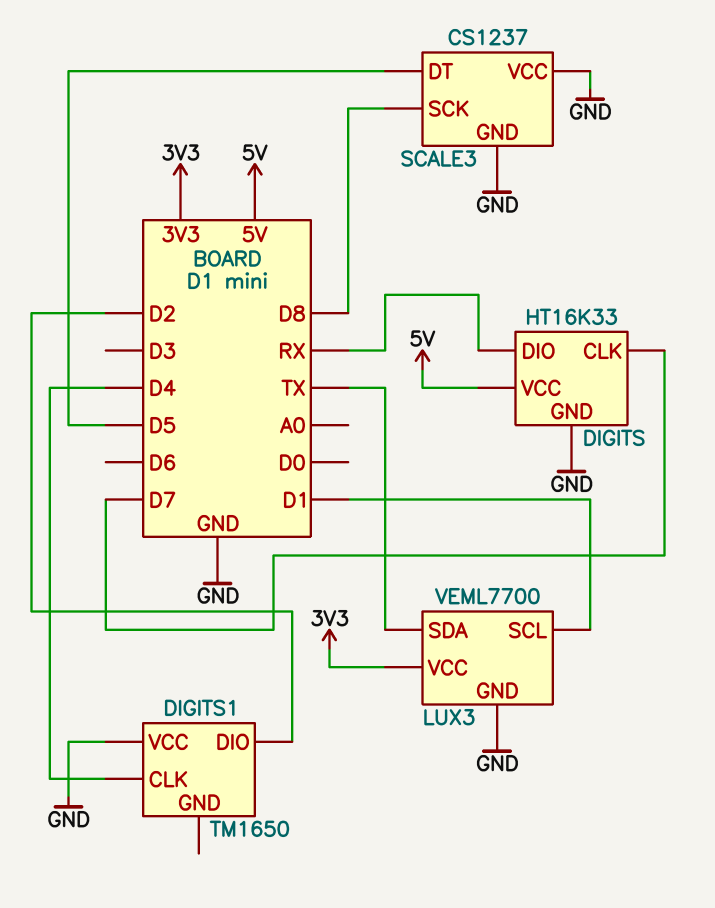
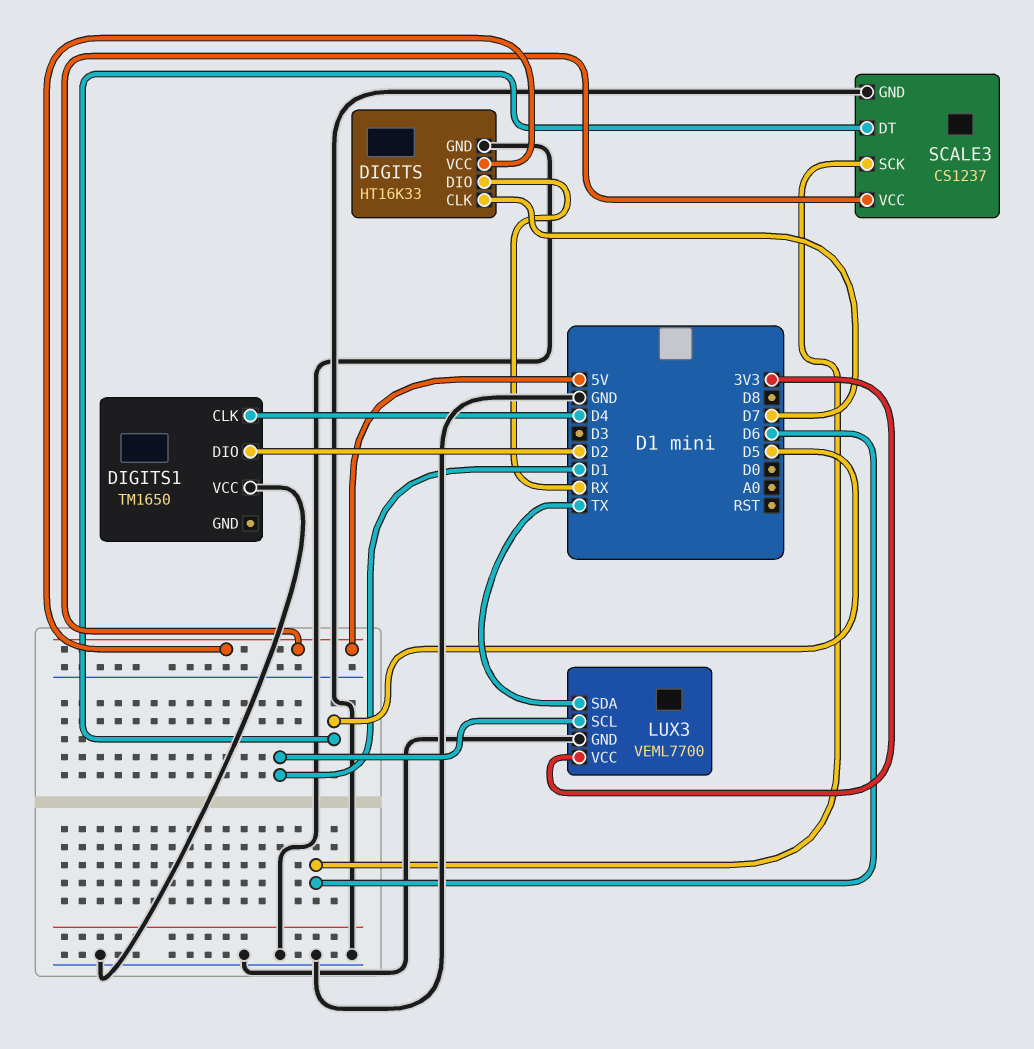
SCALE3 pin SCK: D8 -> D6
SCALE3 pin VCC: GND -> 5V

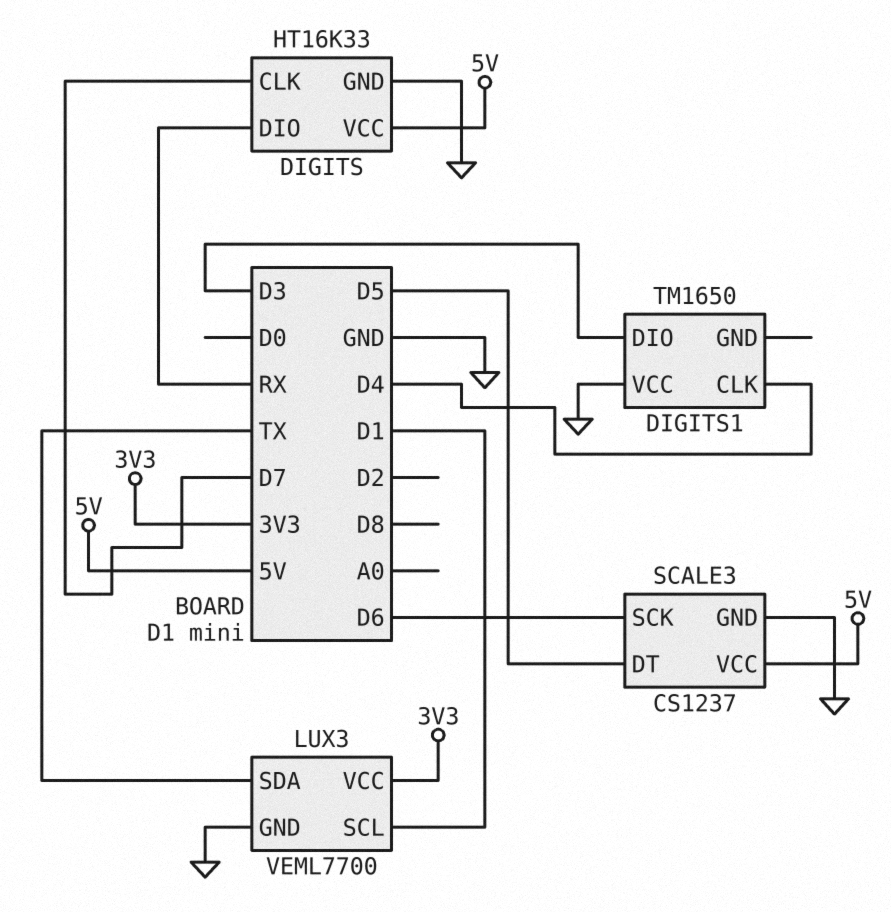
DIGITS1 pin DIO: D2 -> D3

